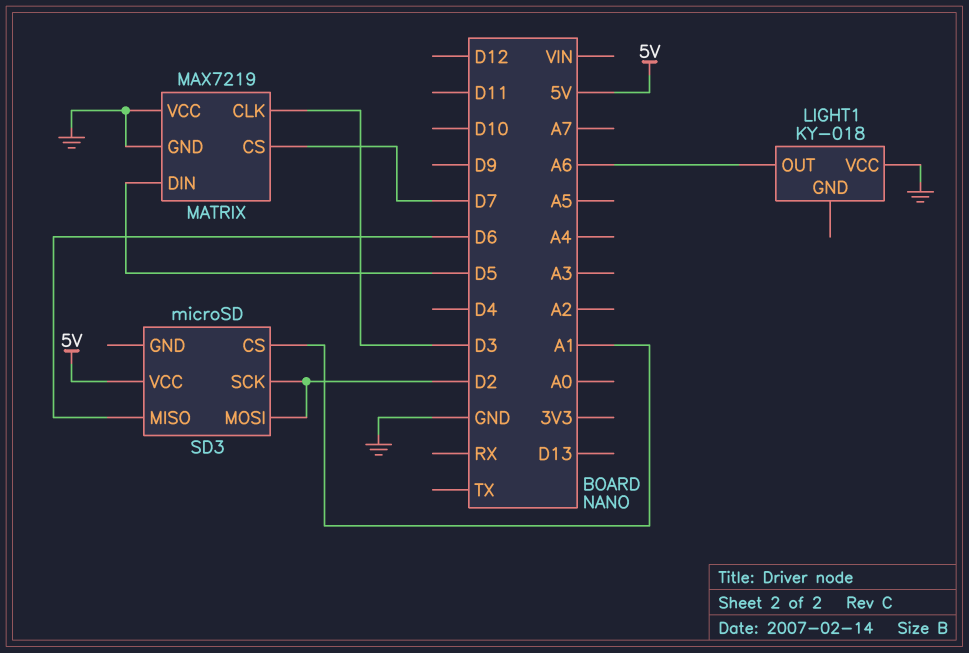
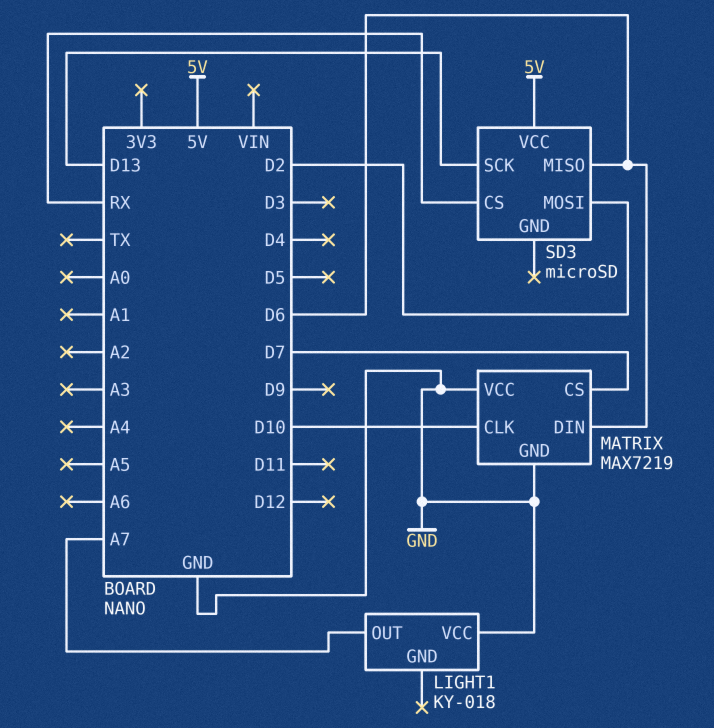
LIGHT1 pin OUT: A6 -> A7
MATRIX pin CLK: D3 -> D10
MATRIX pin DIN: D5 -> D6
SD3 pin CS: A1 -> RX
SD3 pin SCK: D2 -> D13

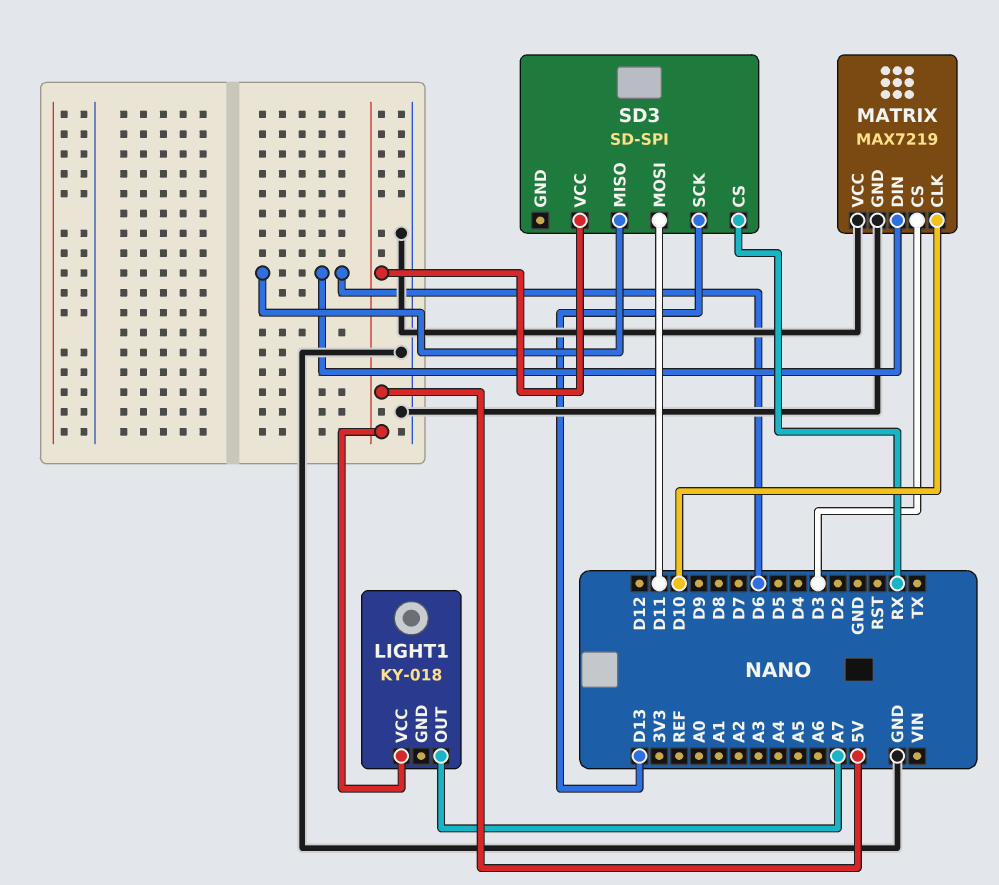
LIGHT1 pin VCC: GND -> 5V
MATRIX pin CS: D7 -> D3
SD3: microSD -> SD-SPI
SD3 pin MOSI: D2 -> D11

